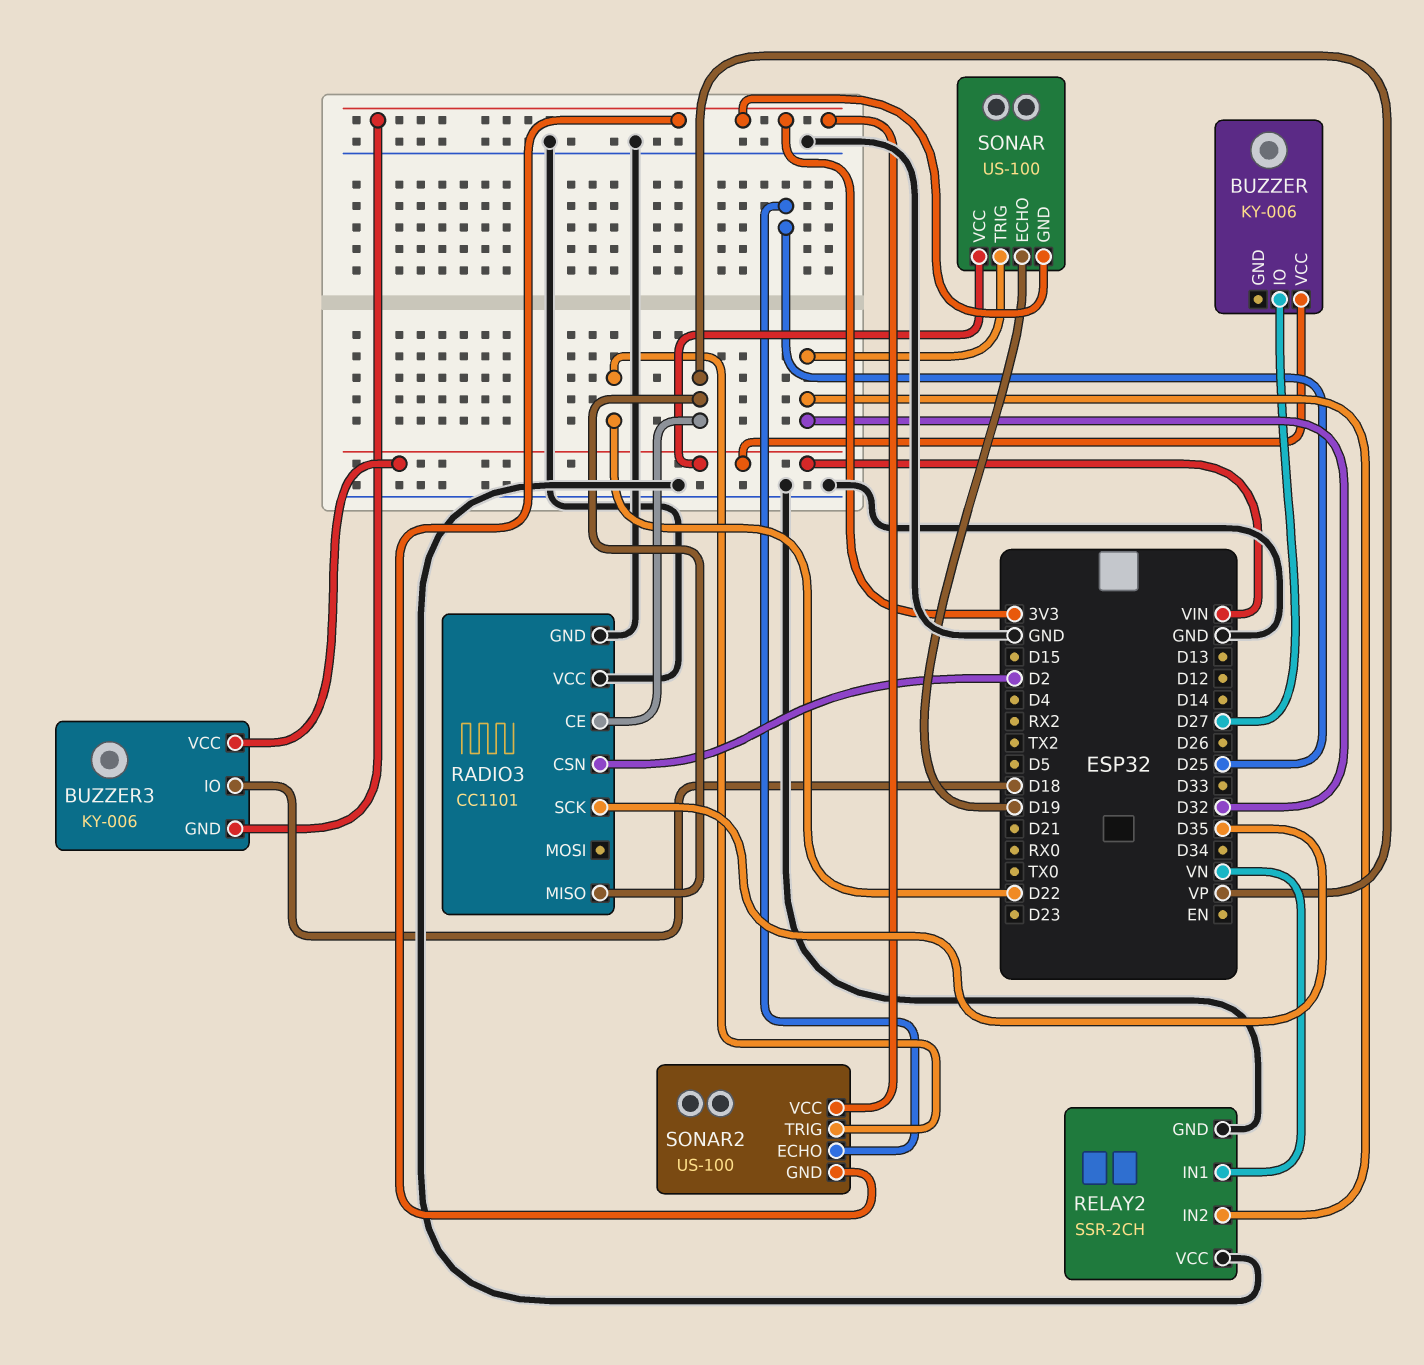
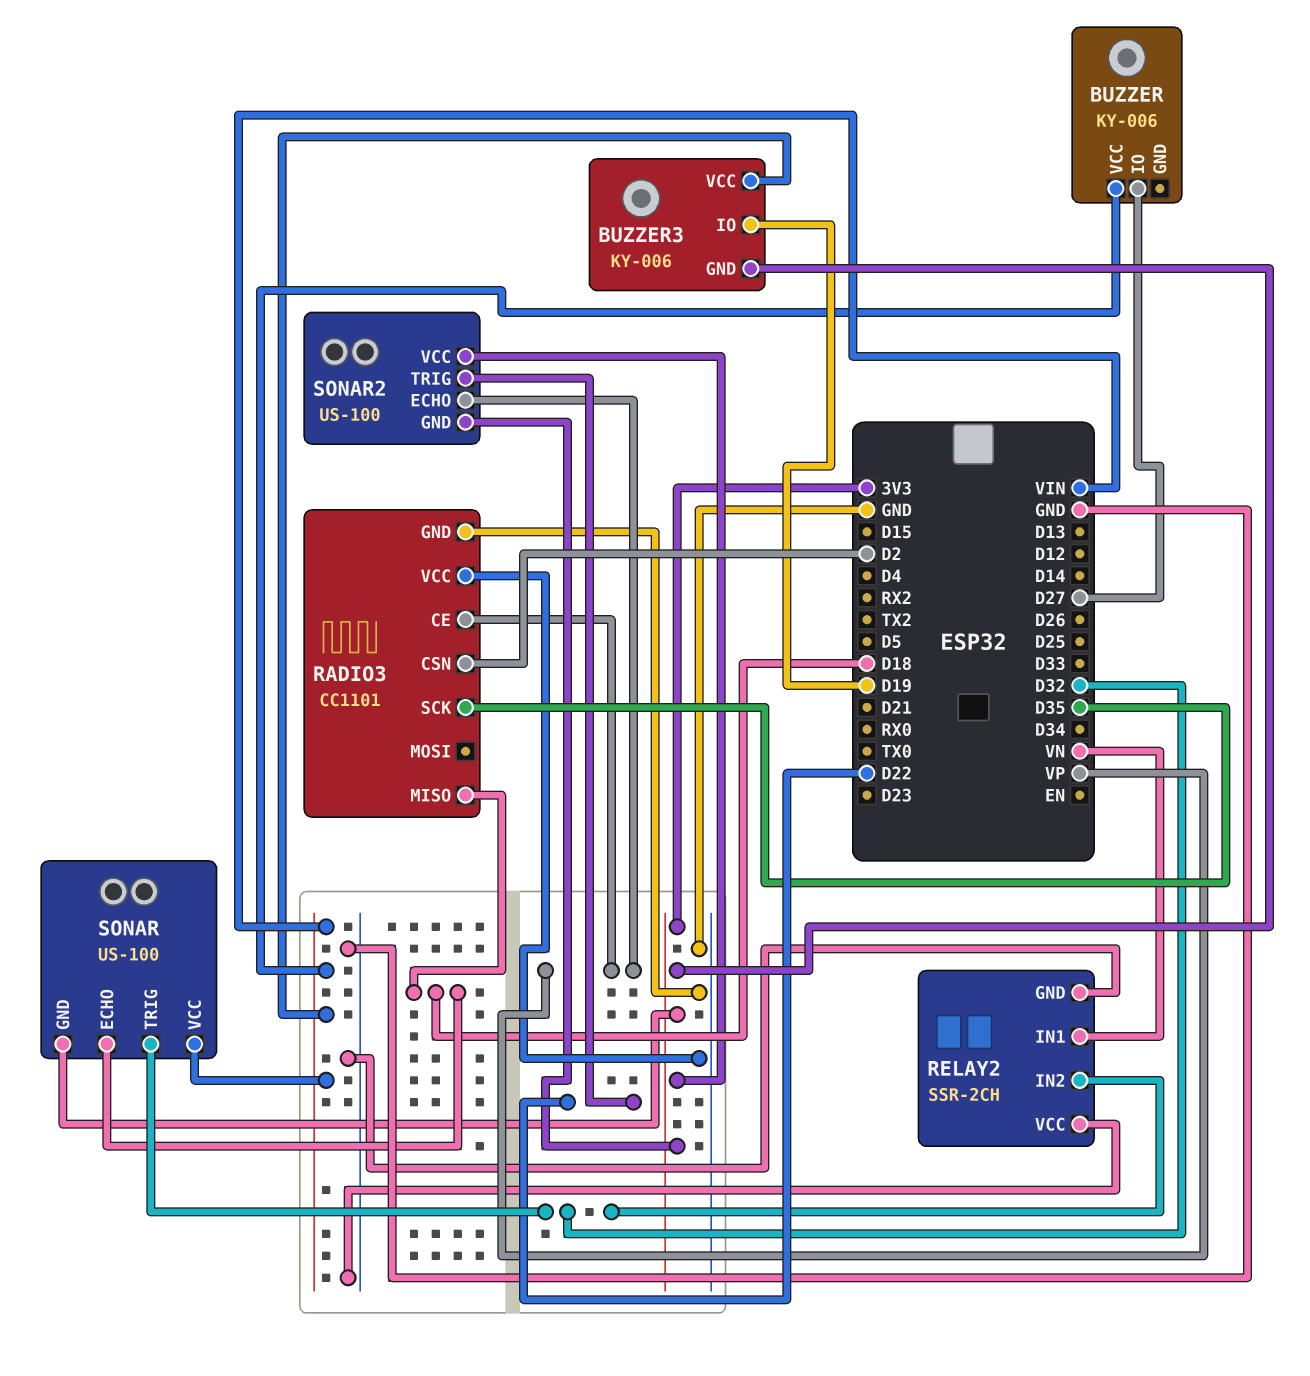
BUZZER3 pin IO: D18 -> D19
RADIO3 pin MISO: VP -> D18
SONAR pin ECHO: D19 -> D18
SONAR2 pin ECHO: D25 -> VP

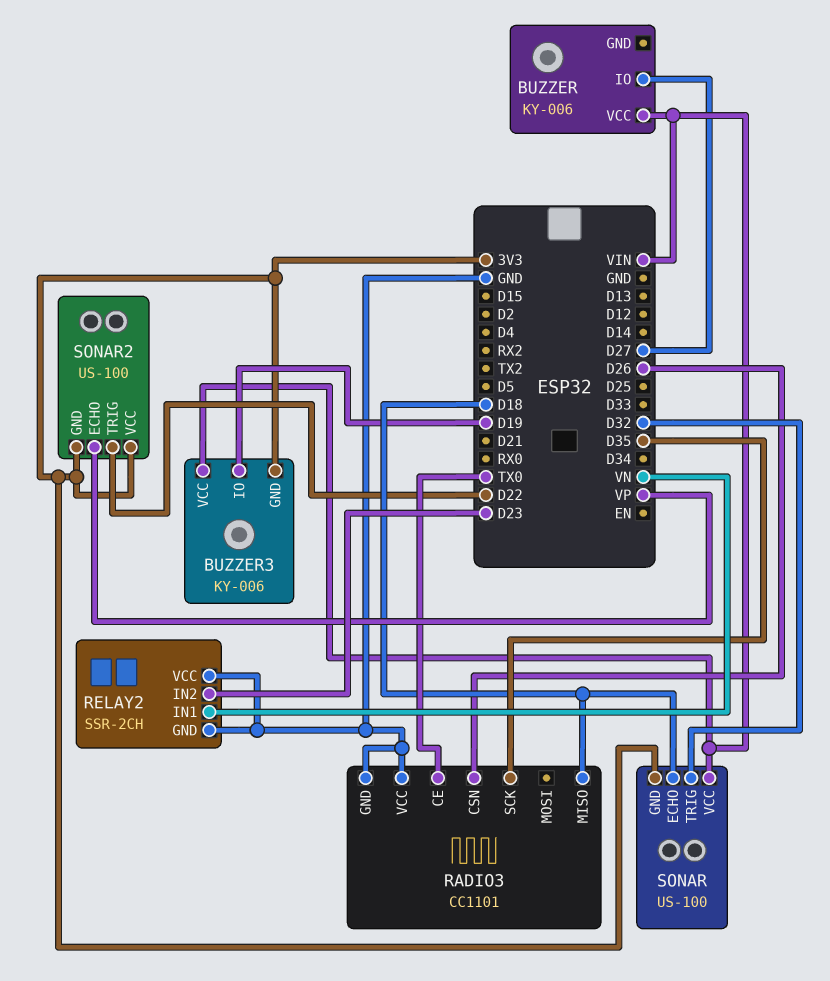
RADIO3 pin CE: VP -> TX0
RADIO3 pin CSN: D2 -> D26
RELAY2 pin IN2: D32 -> D23

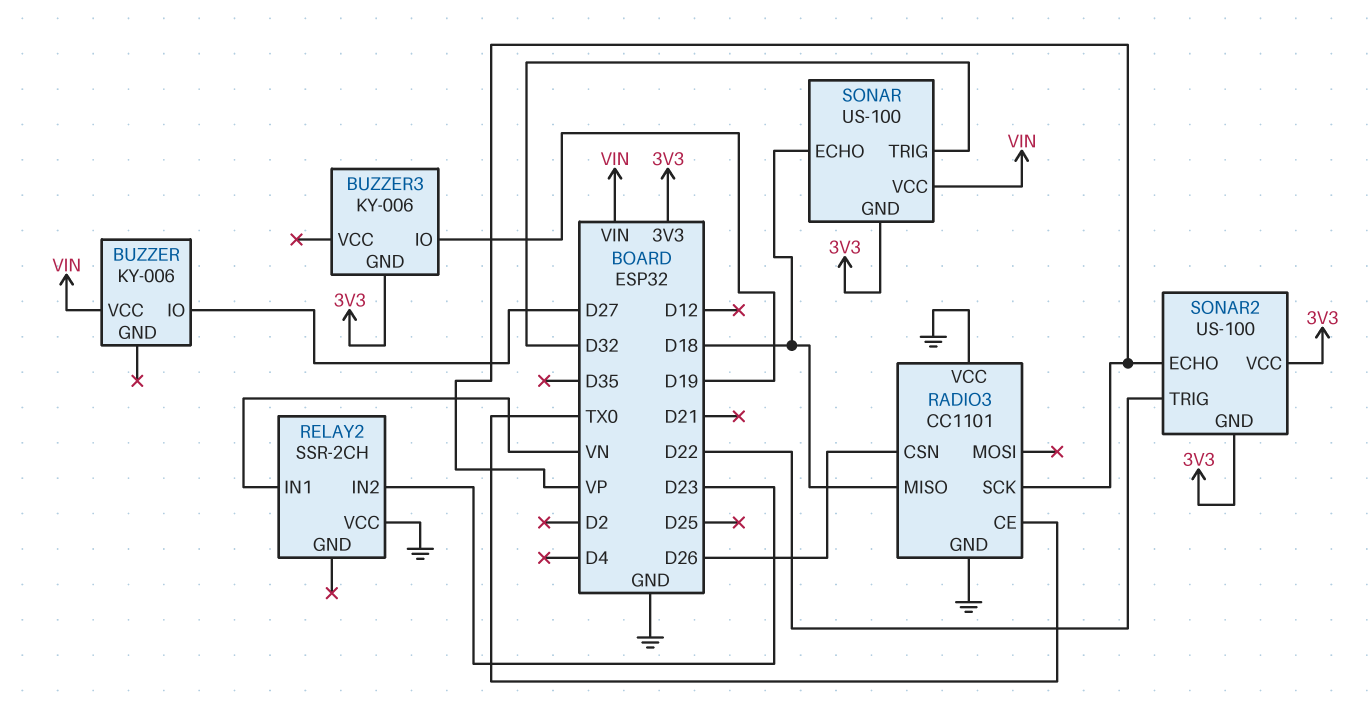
BUZZER3 pin VCC: VIN -> none
RADIO3 pin SCK: D35 -> VP
RELAY2 pin GND: GND -> none

